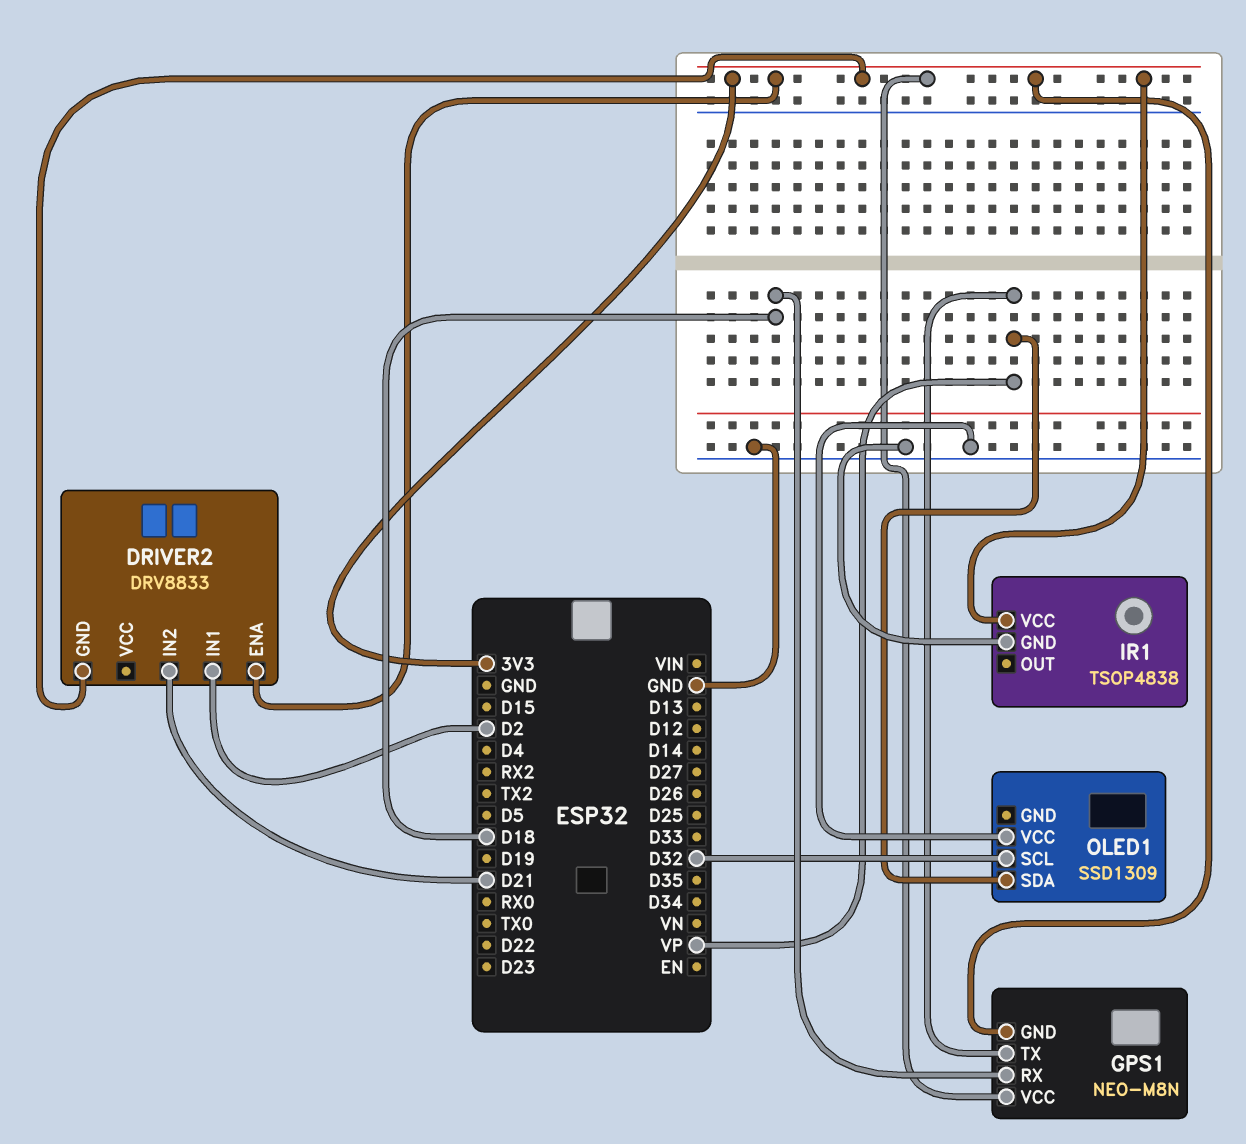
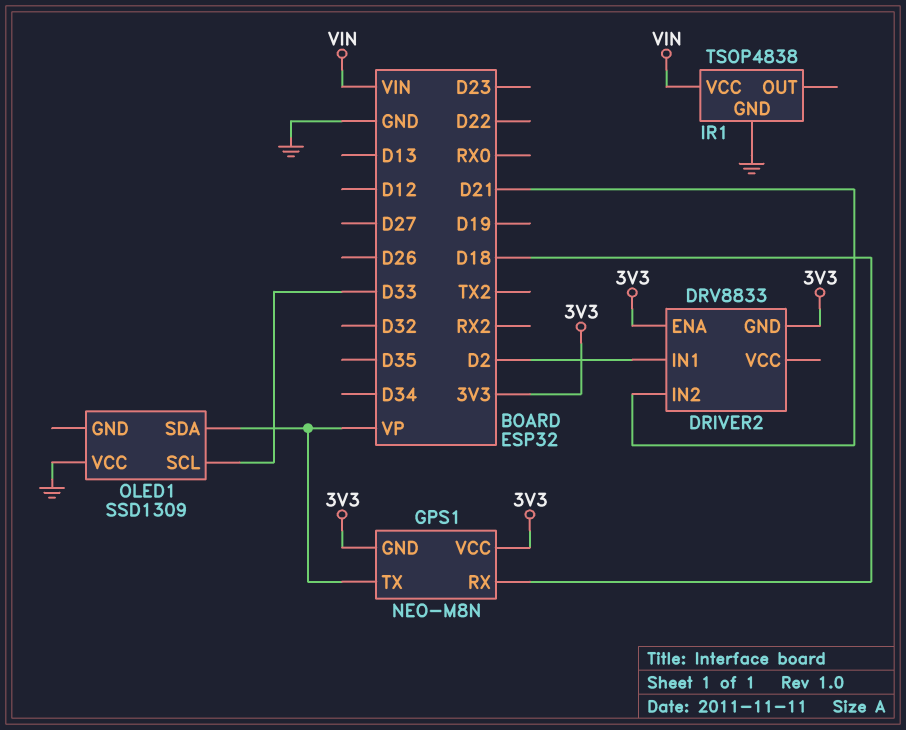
IR1 pin VCC: 3V3 -> VIN
OLED1 pin SCL: D32 -> D33

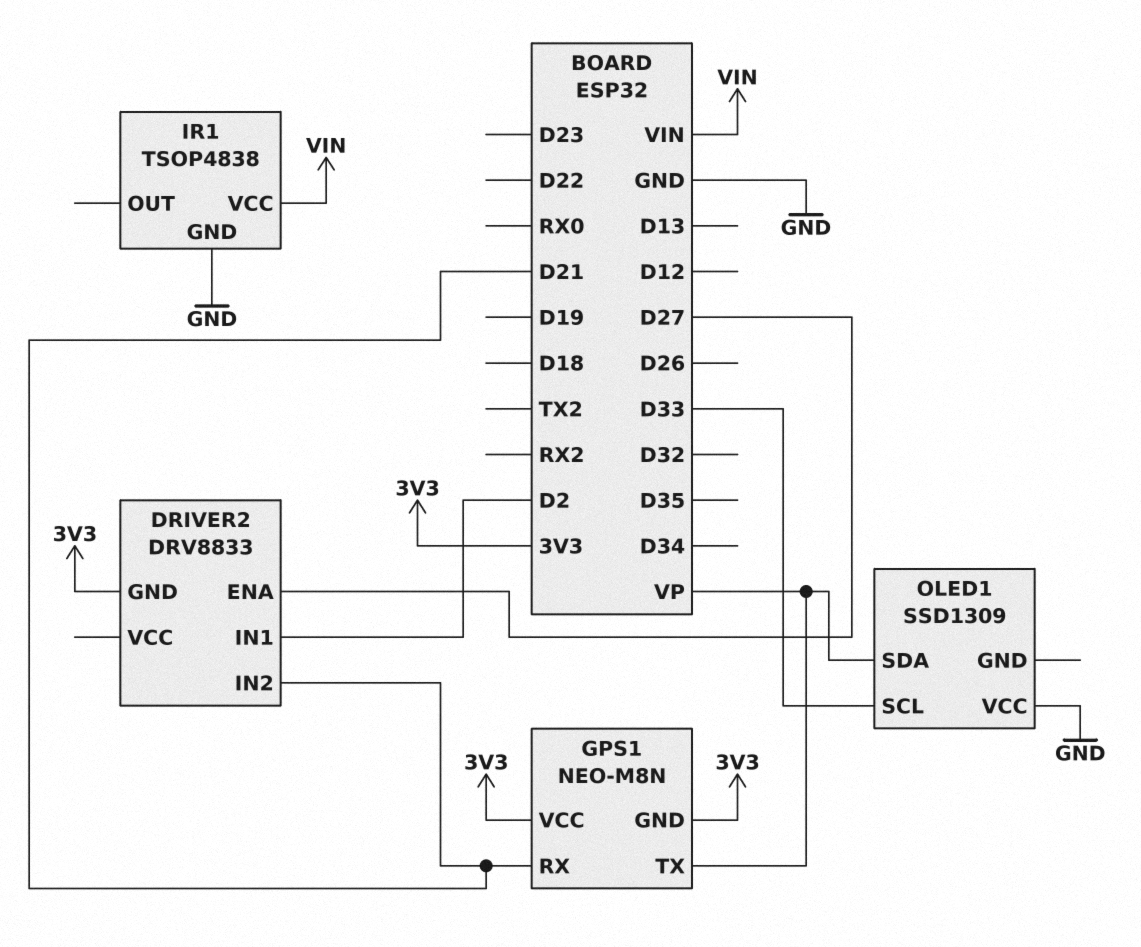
DRIVER2 pin ENA: 3V3 -> D27
GPS1 pin RX: D18 -> D21

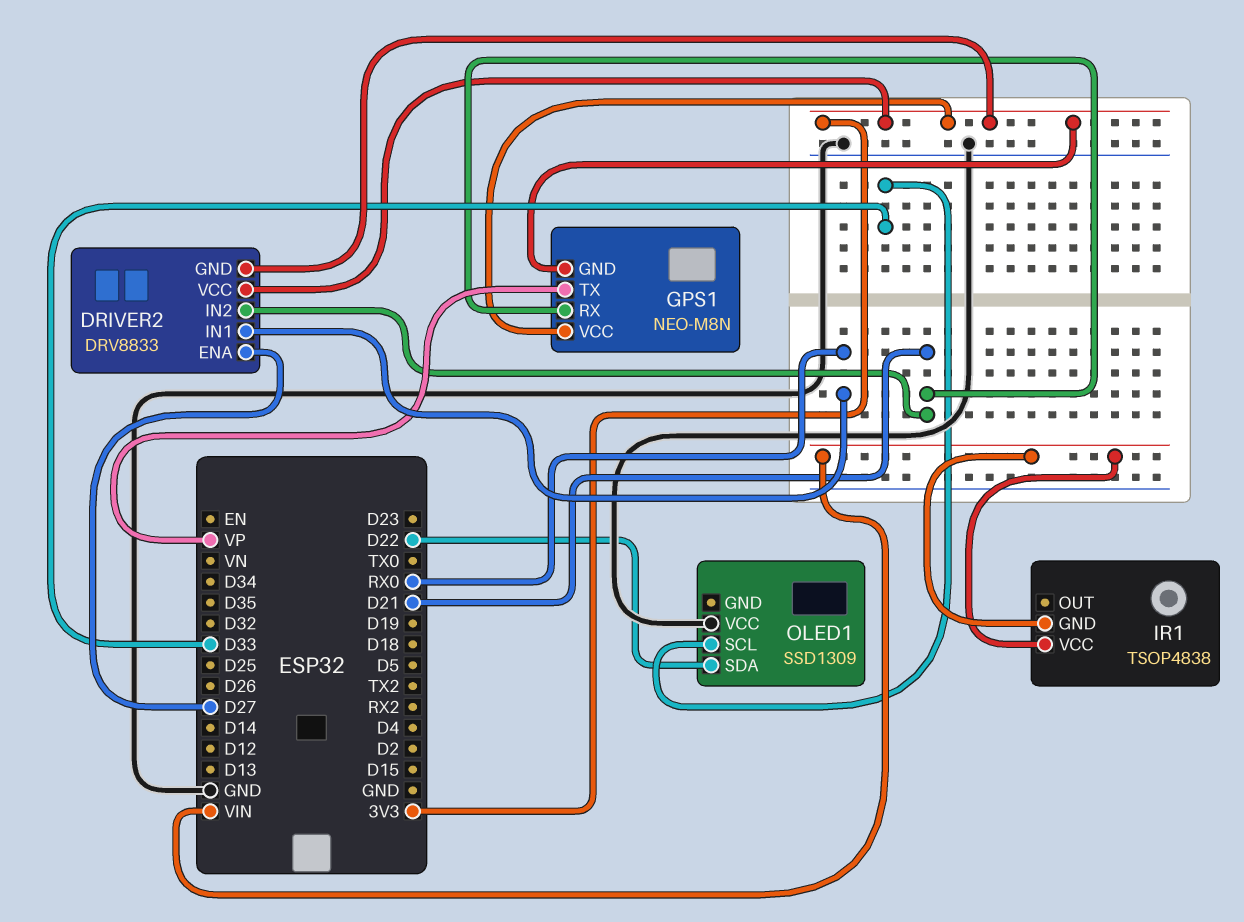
DRIVER2 pin IN1: D2 -> RX0
DRIVER2 pin VCC: none -> 3V3
IR1 pin GND: GND -> VIN
OLED1 pin SDA: VP -> D22

